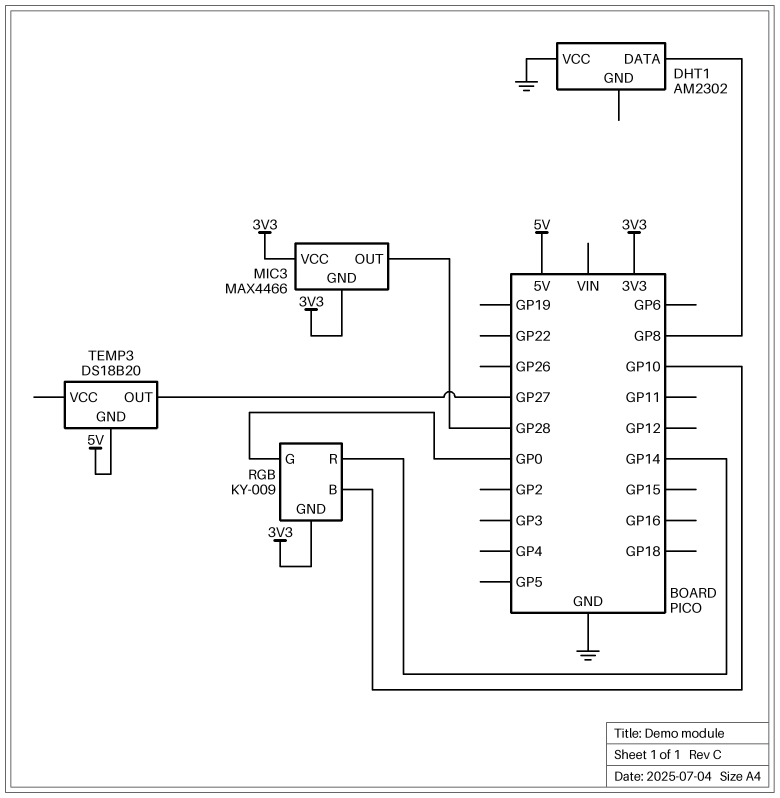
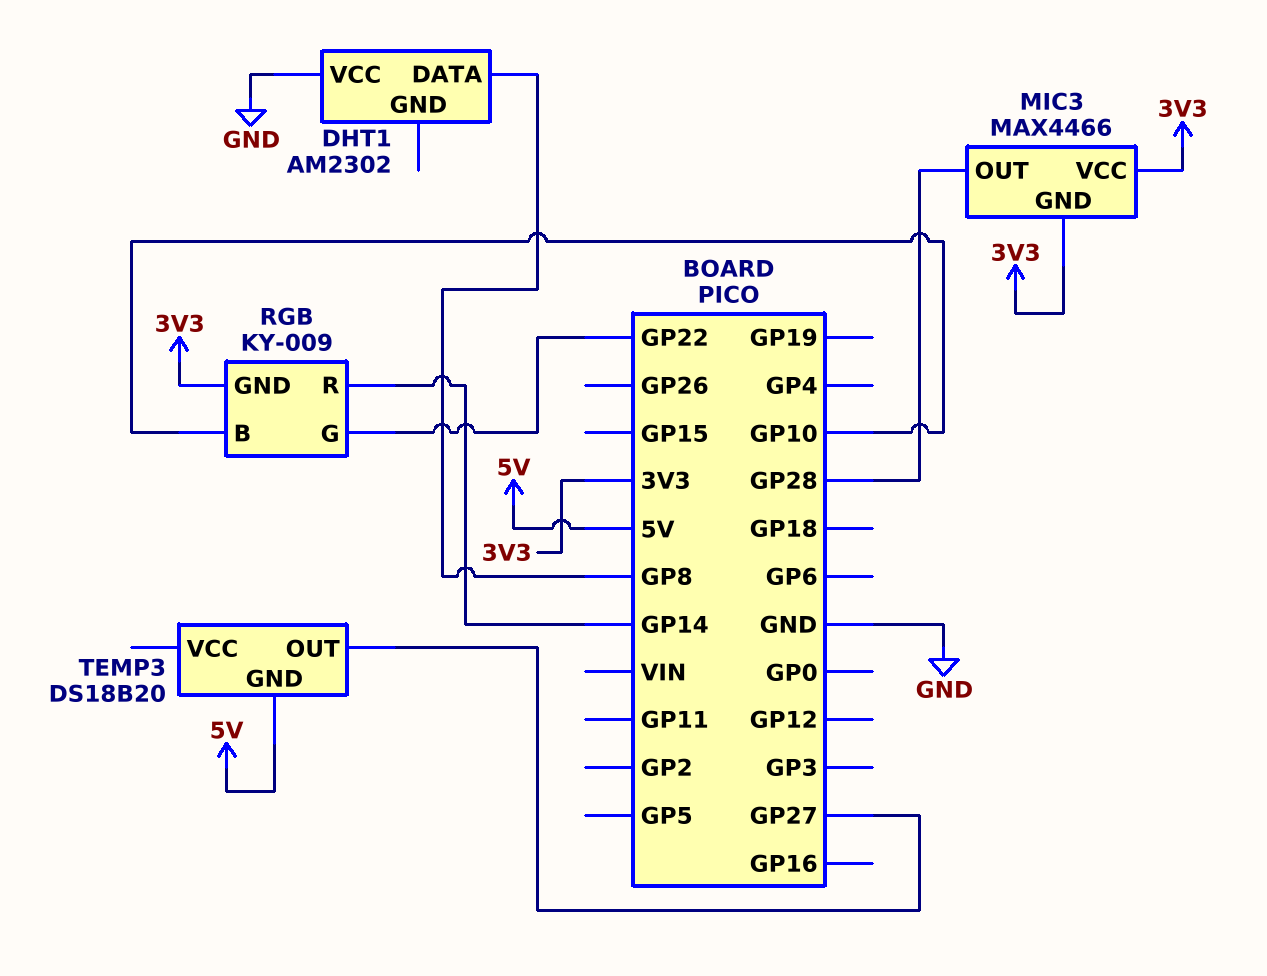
RGB pin G: GP0 -> GP22

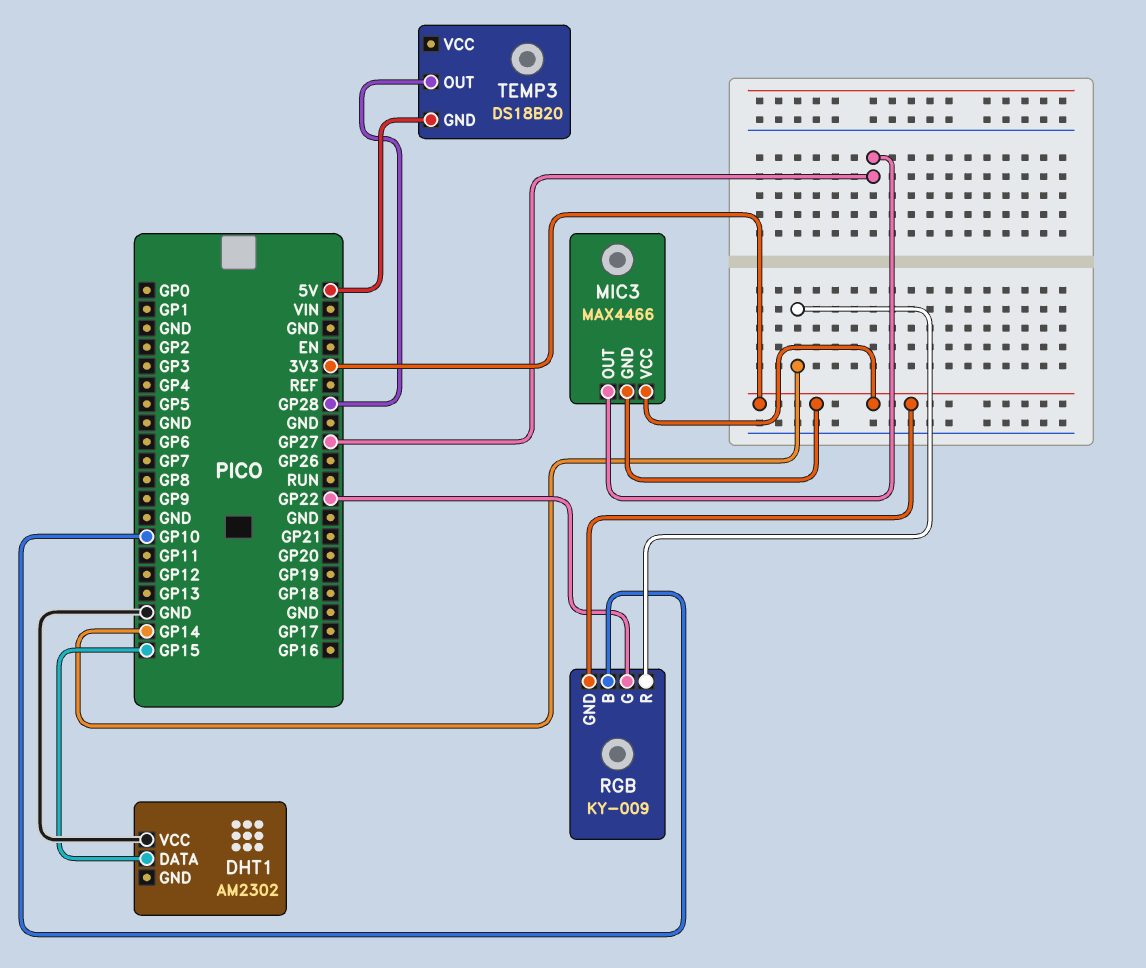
DHT1 pin DATA: GP8 -> GP15
MIC3 pin OUT: GP28 -> GP27
TEMP3 pin OUT: GP27 -> GP28

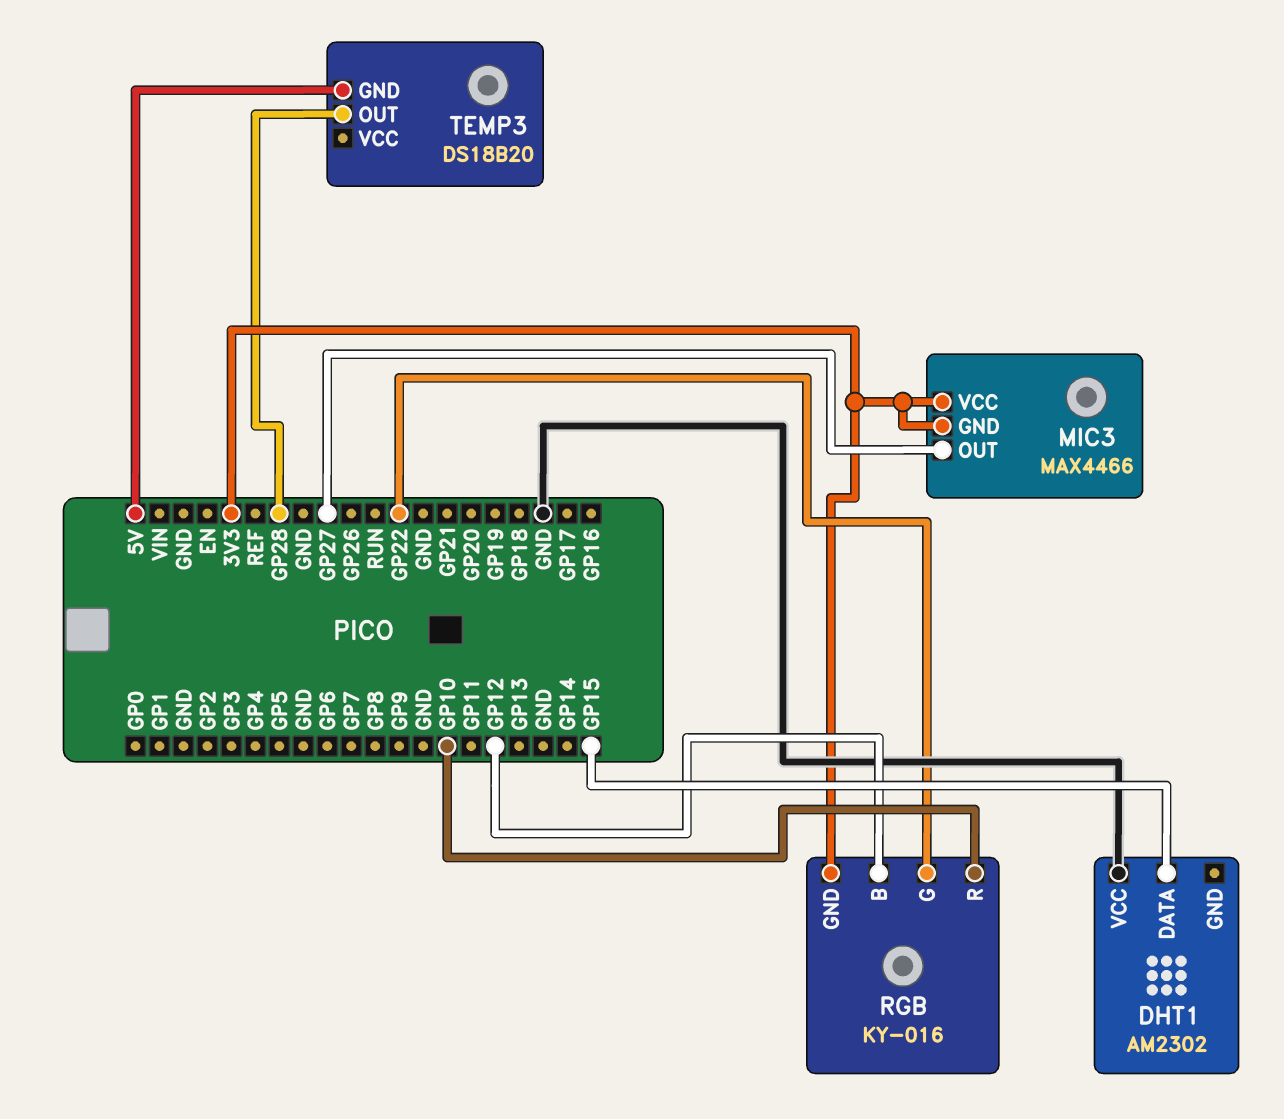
RGB: KY-009 -> KY-016
RGB pin B: GP10 -> GP12
RGB pin R: GP14 -> GP10

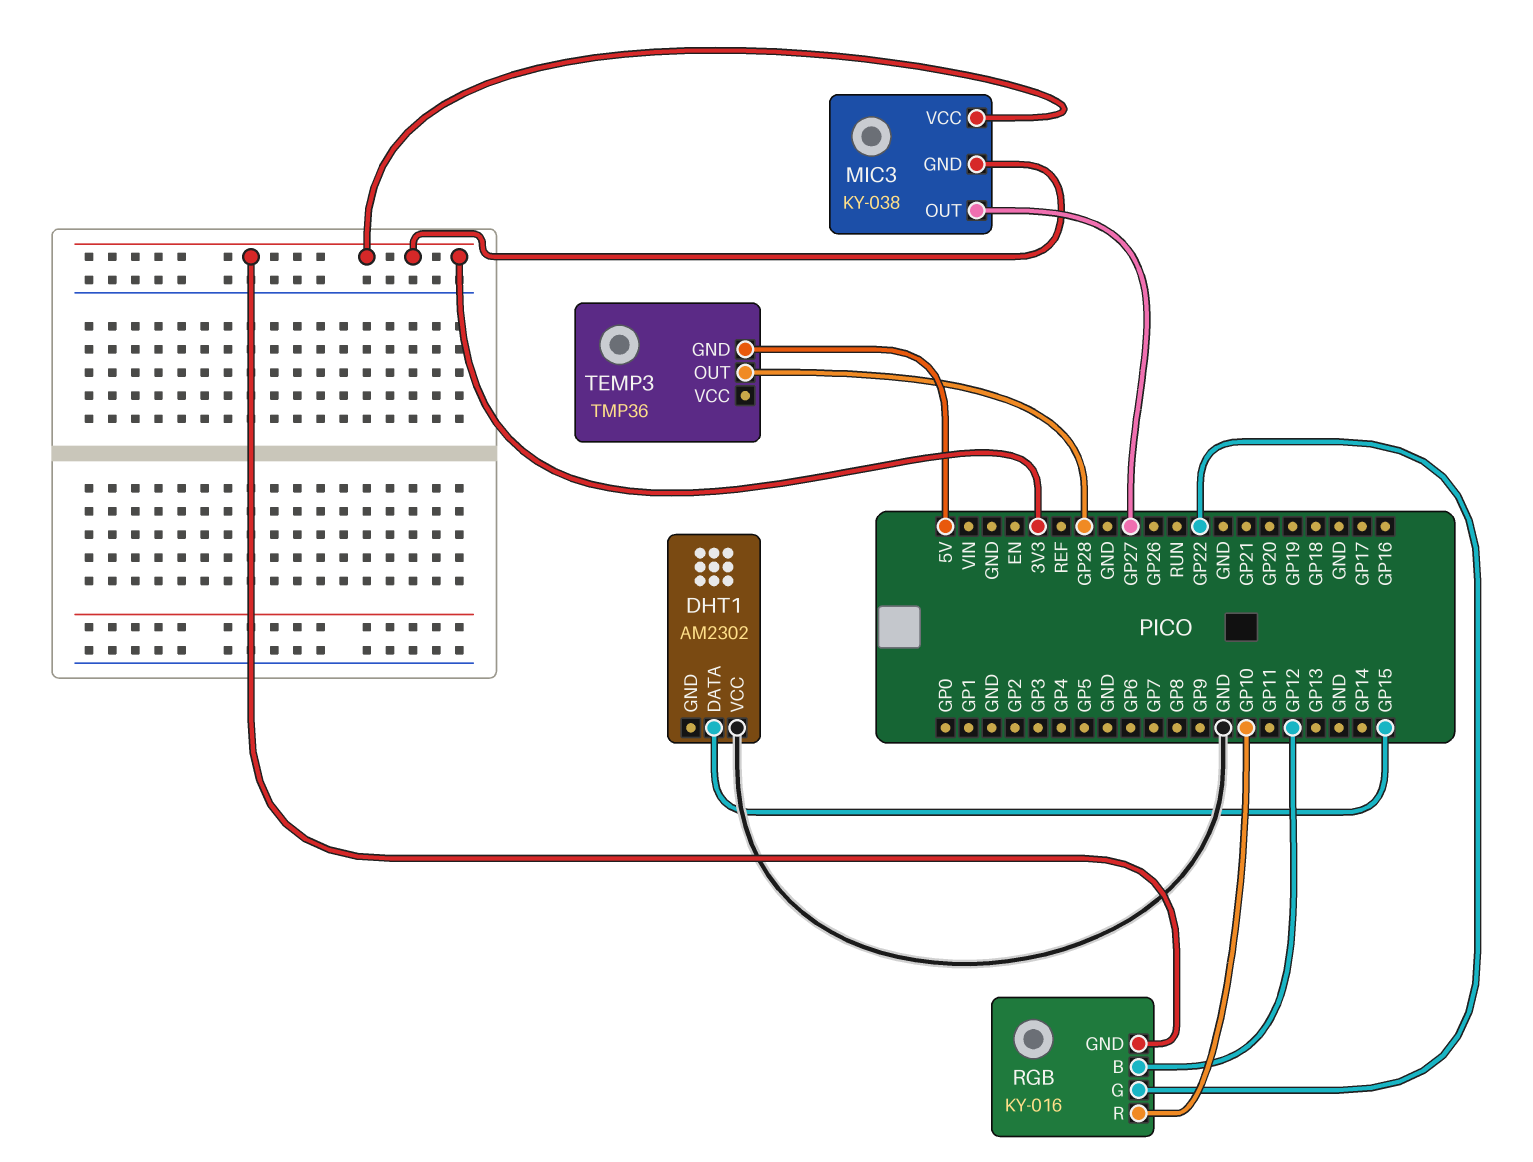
MIC3: MAX4466 -> KY-038
TEMP3: DS18B20 -> TMP36

